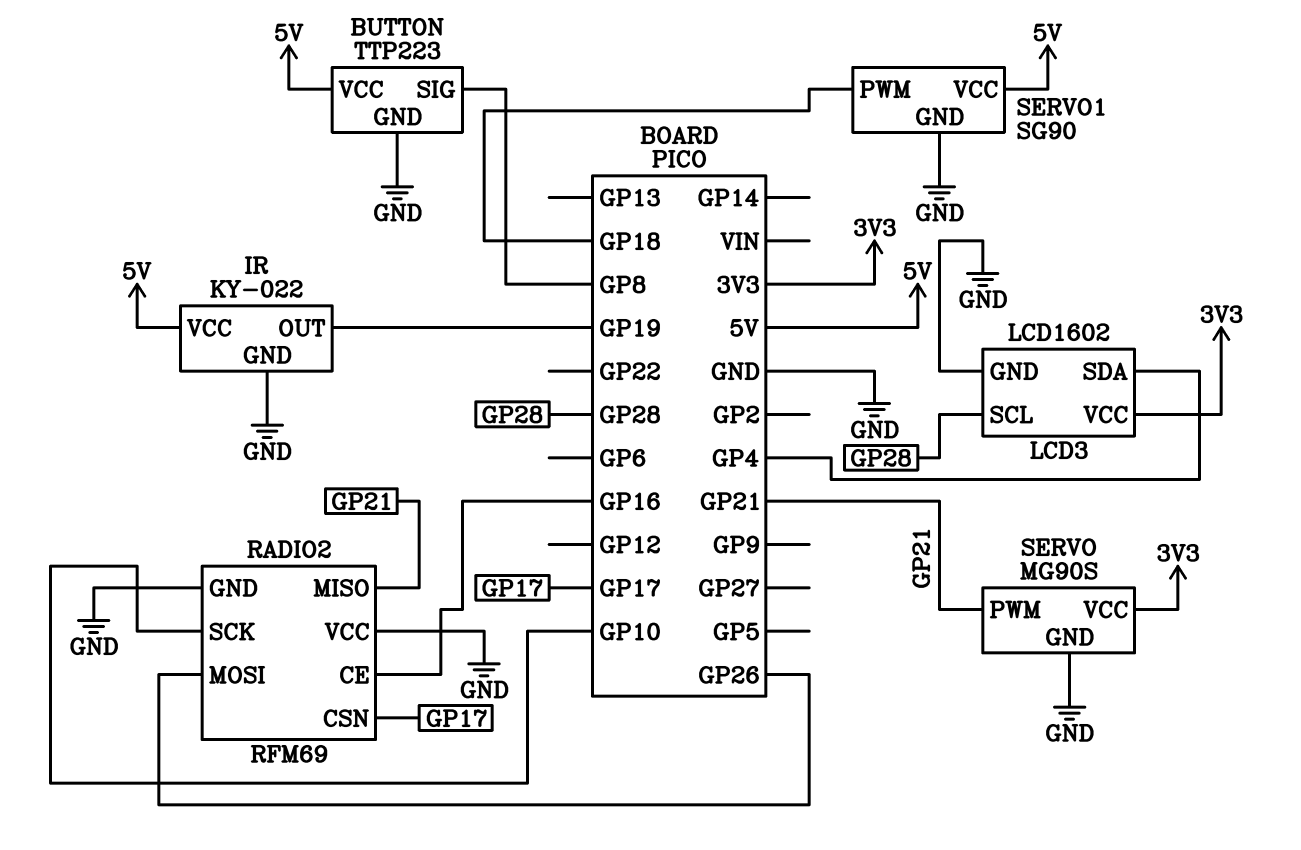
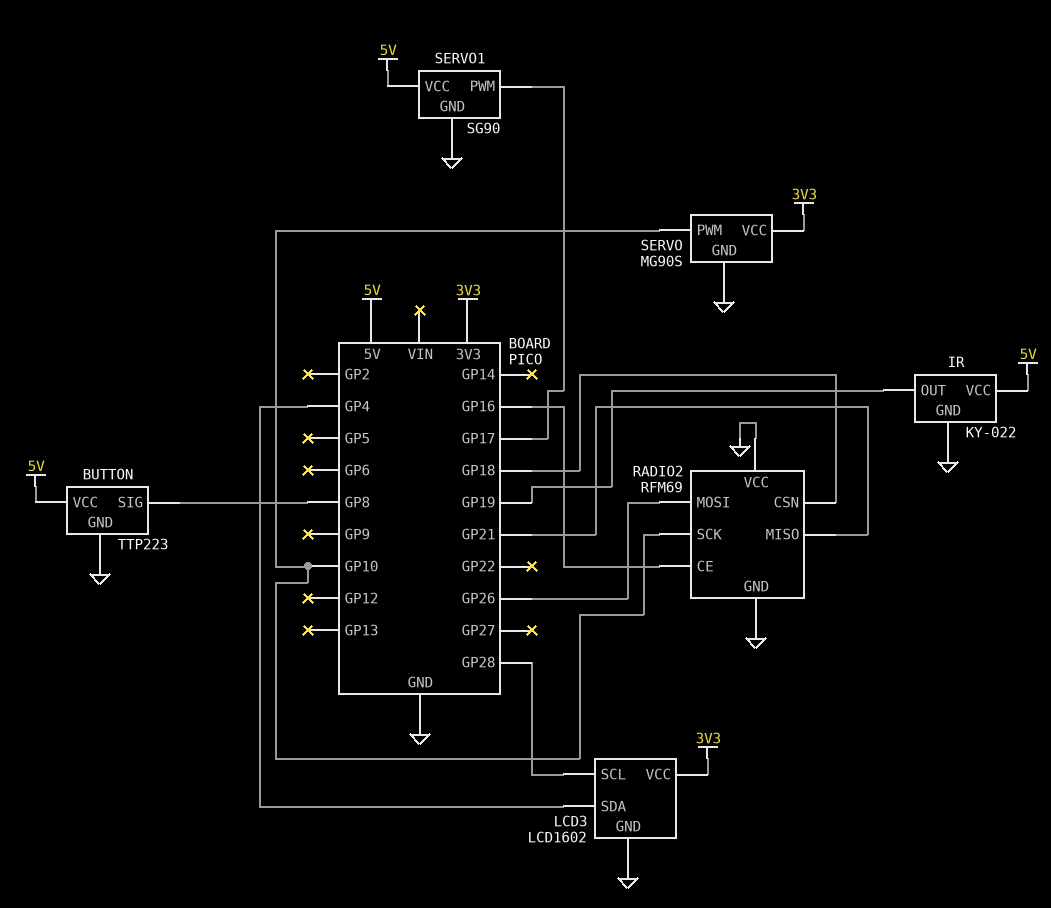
RADIO2 pin CSN: GP17 -> GP18
SERVO pin PWM: GP21 -> GP10
SERVO1 pin PWM: GP18 -> GP17

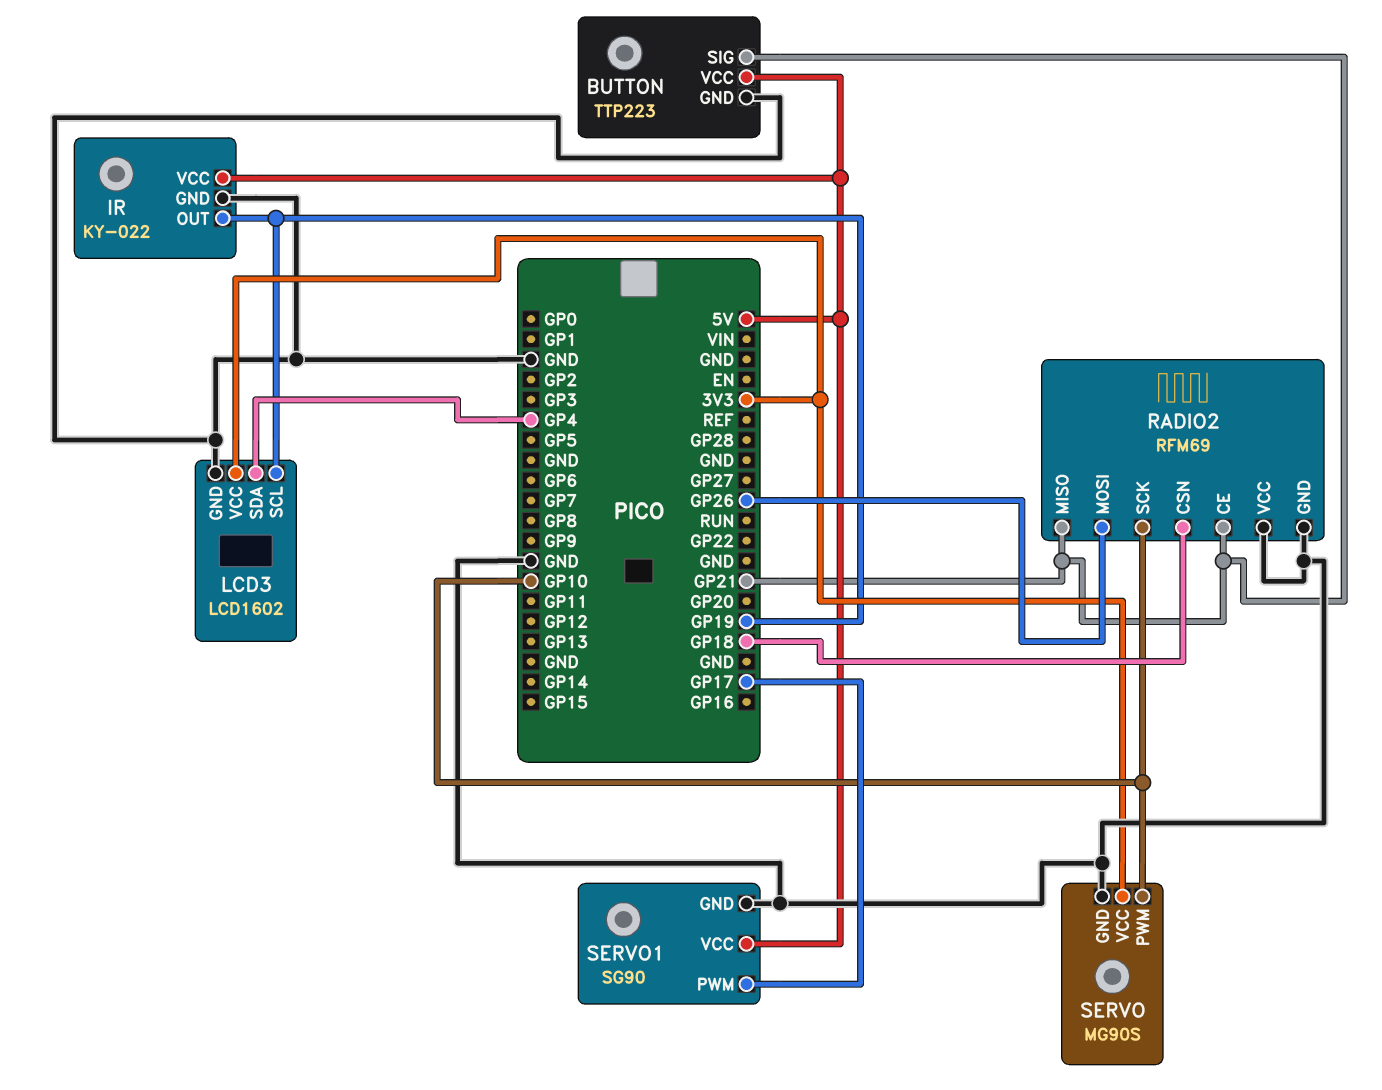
BUTTON pin SIG: GP8 -> GP21
LCD3 pin SCL: GP28 -> GP19
RADIO2 pin CE: GP16 -> GP21

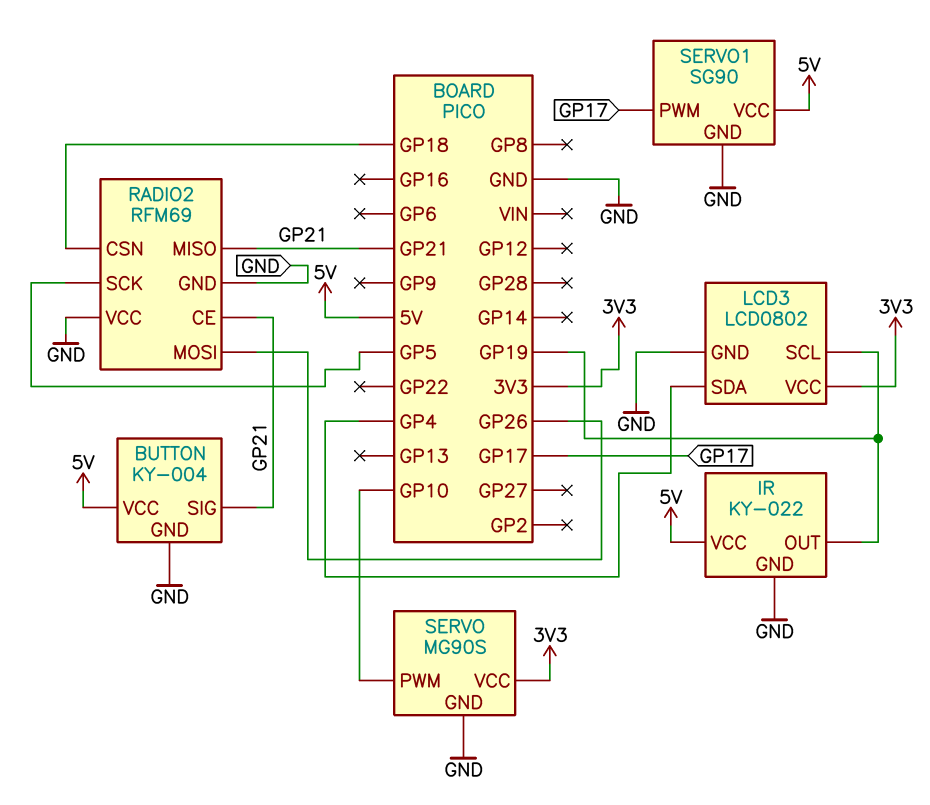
BUTTON: TTP223 -> KY-004
LCD3: LCD1602 -> LCD0802
RADIO2 pin SCK: GP10 -> GP5

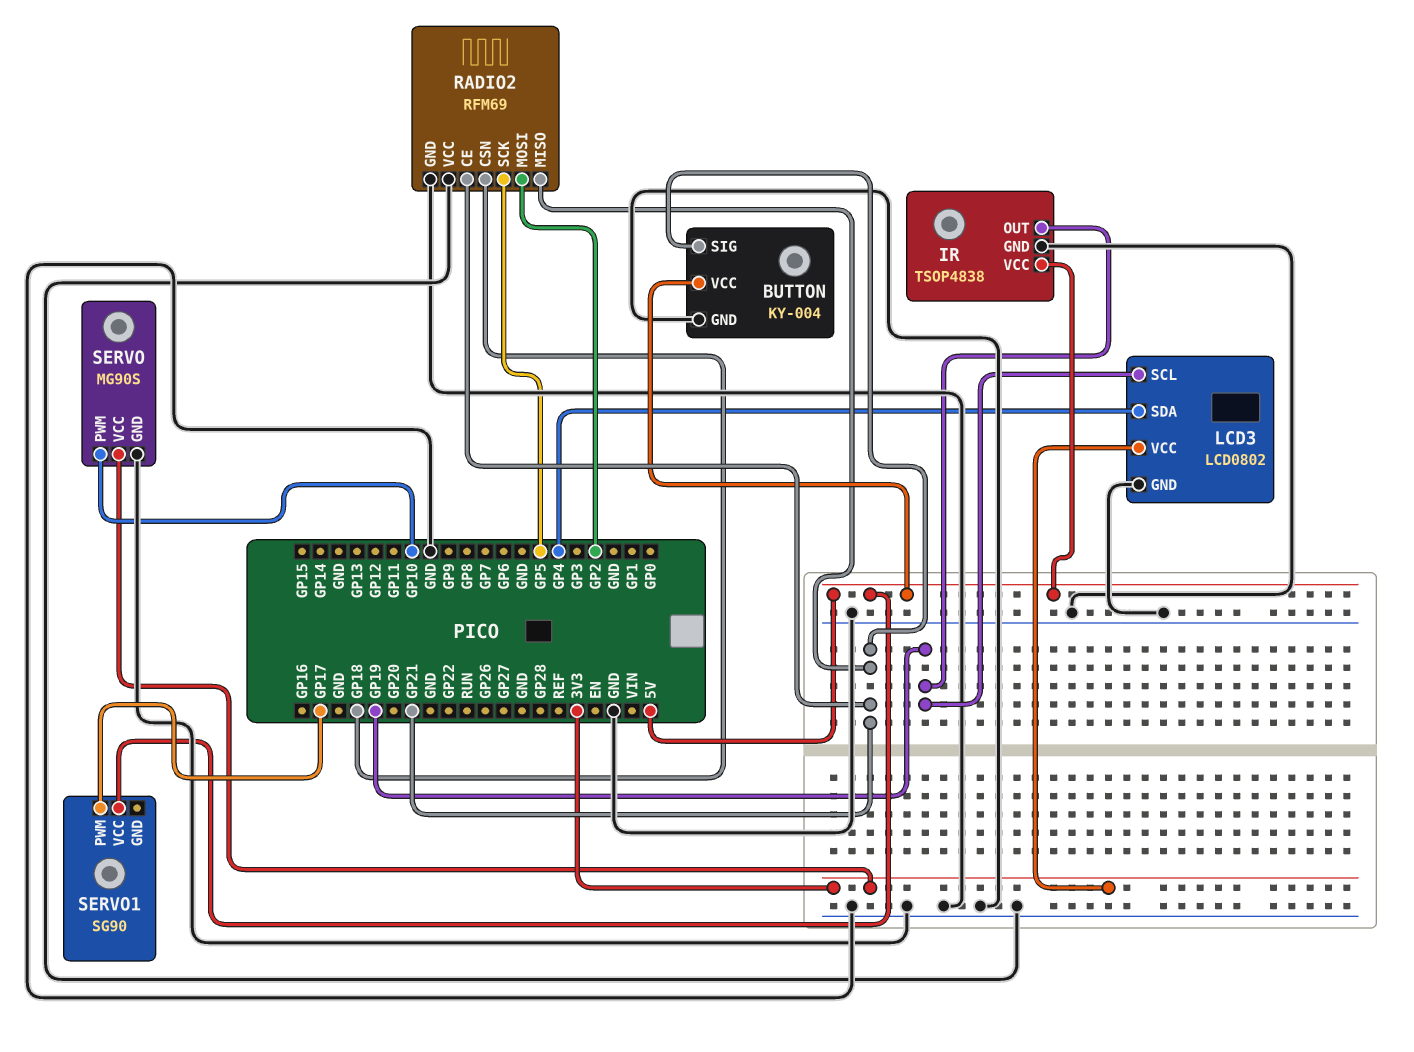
IR: KY-022 -> TSOP4838
RADIO2 pin MOSI: GP26 -> GP2
SERVO1 pin GND: GND -> none

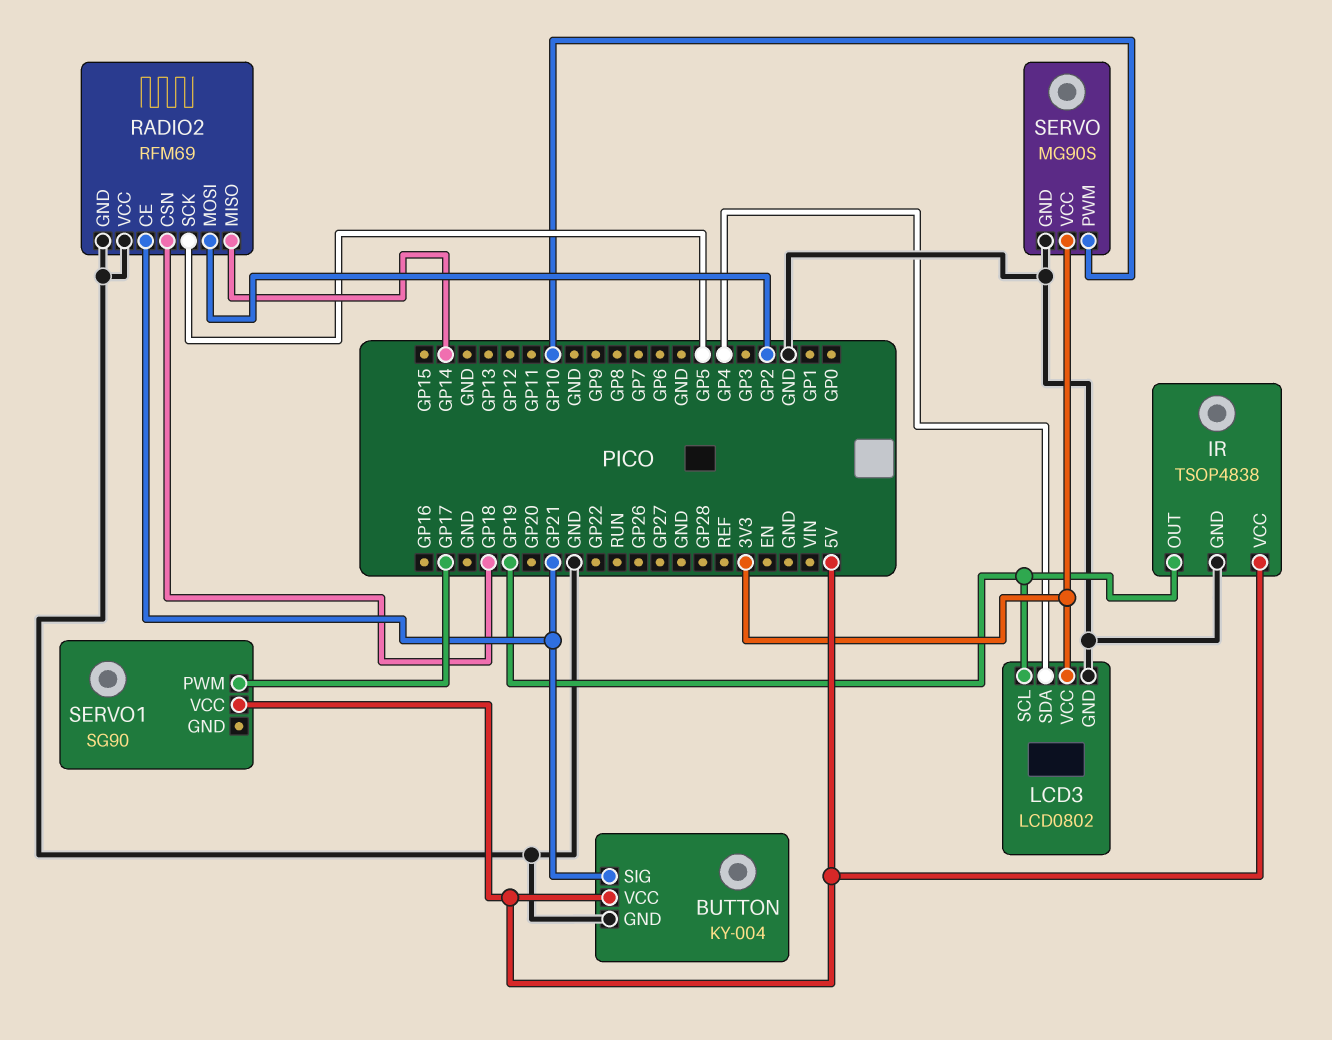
RADIO2 pin MISO: GP21 -> GP14

